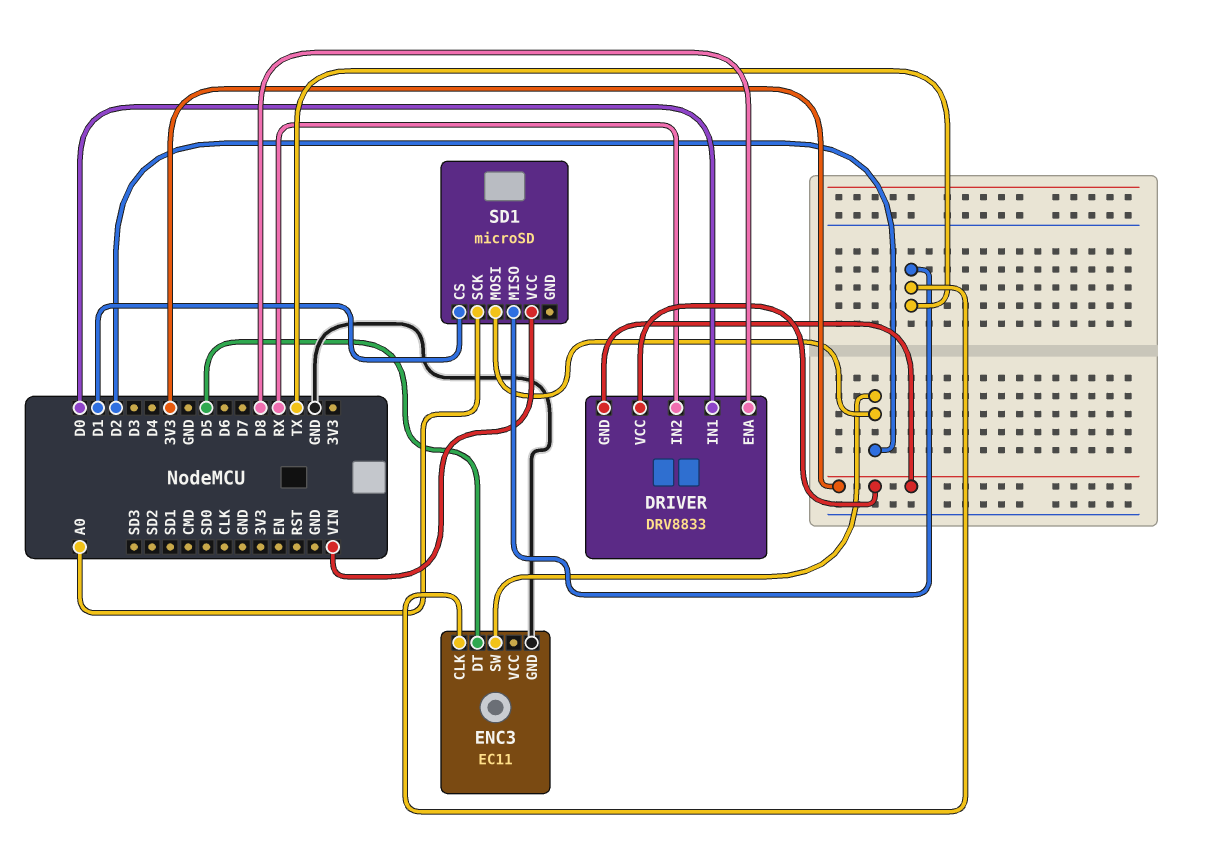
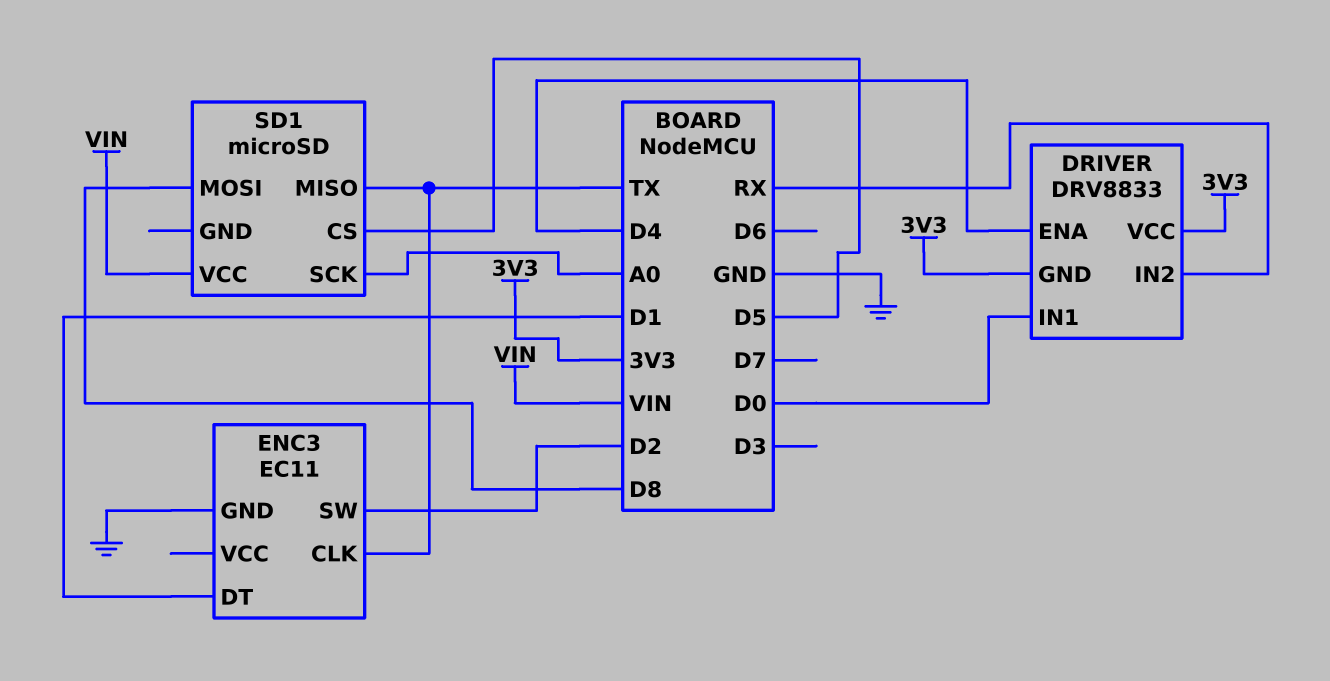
DRIVER pin ENA: D8 -> D4
ENC3 pin DT: D5 -> D1
SD1 pin CS: D1 -> D5
SD1 pin MOSI: D2 -> D8

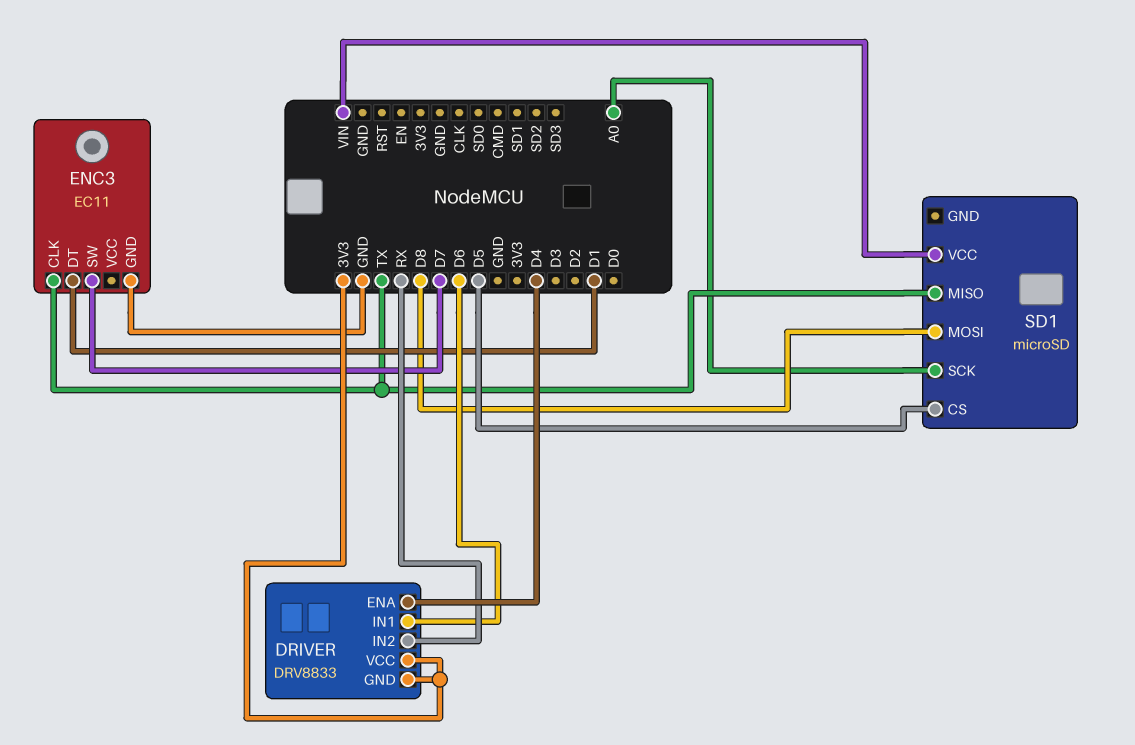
DRIVER pin IN1: D0 -> D6
ENC3 pin SW: D2 -> D7

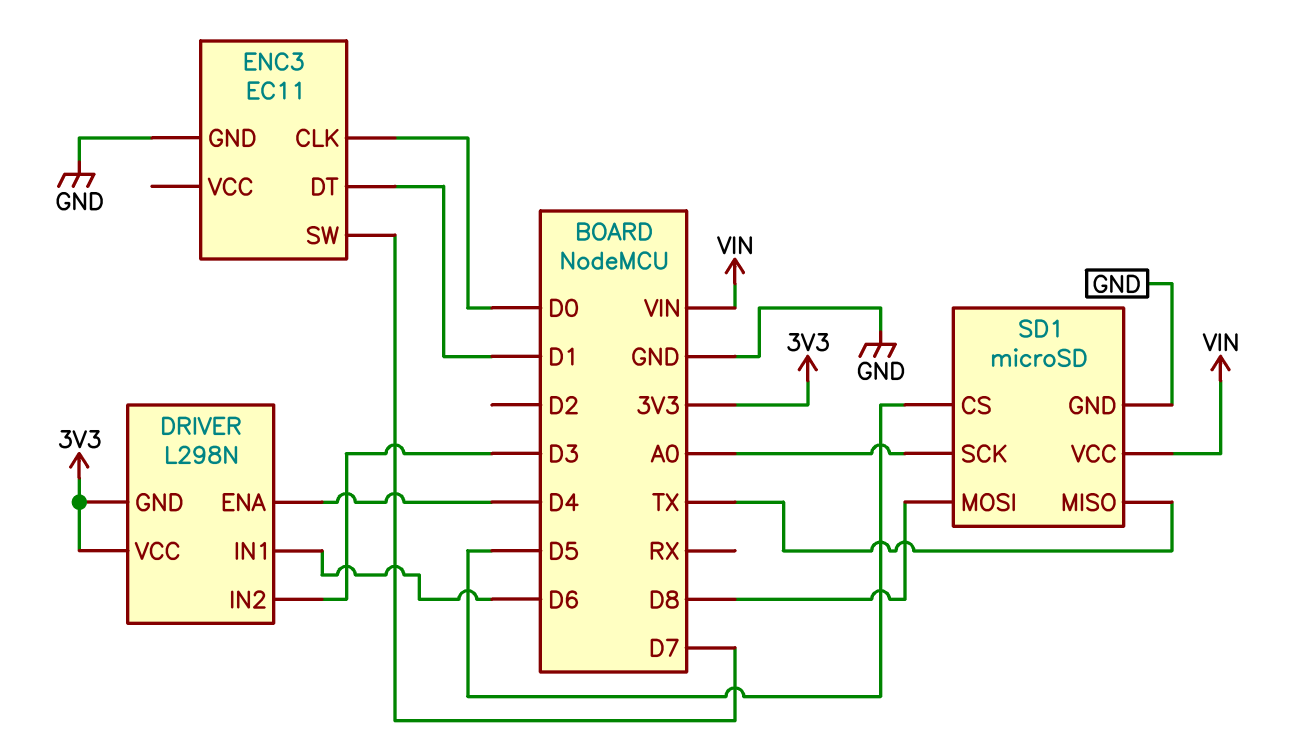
DRIVER: DRV8833 -> L298N
DRIVER pin IN2: RX -> D3
ENC3 pin CLK: TX -> D0
SD1 pin GND: none -> GND

